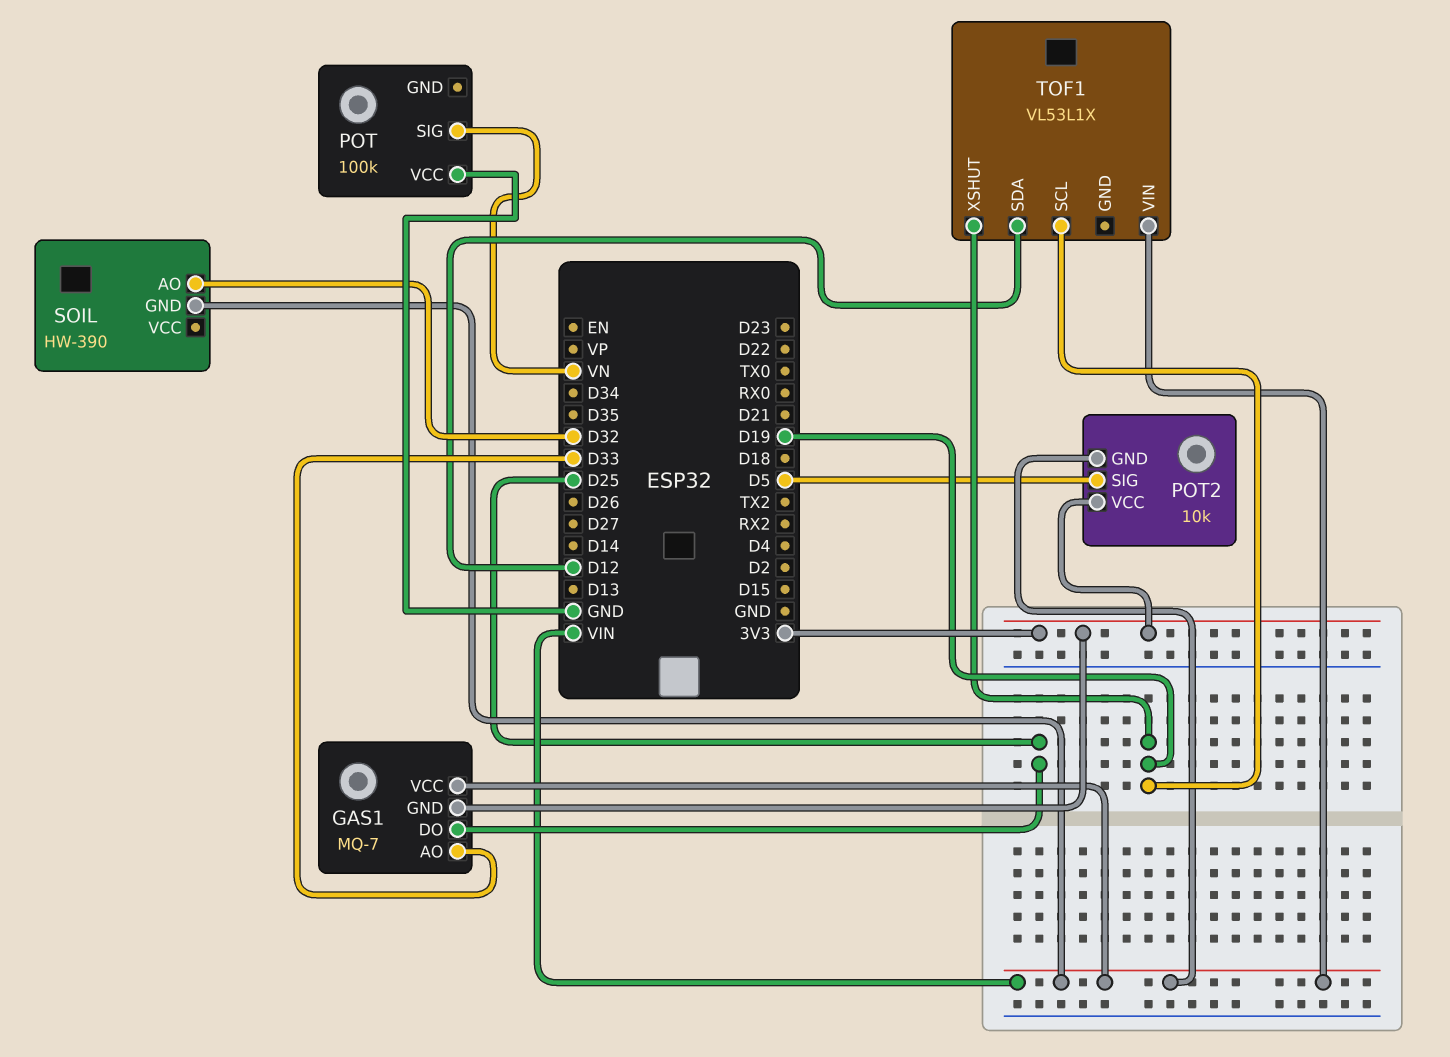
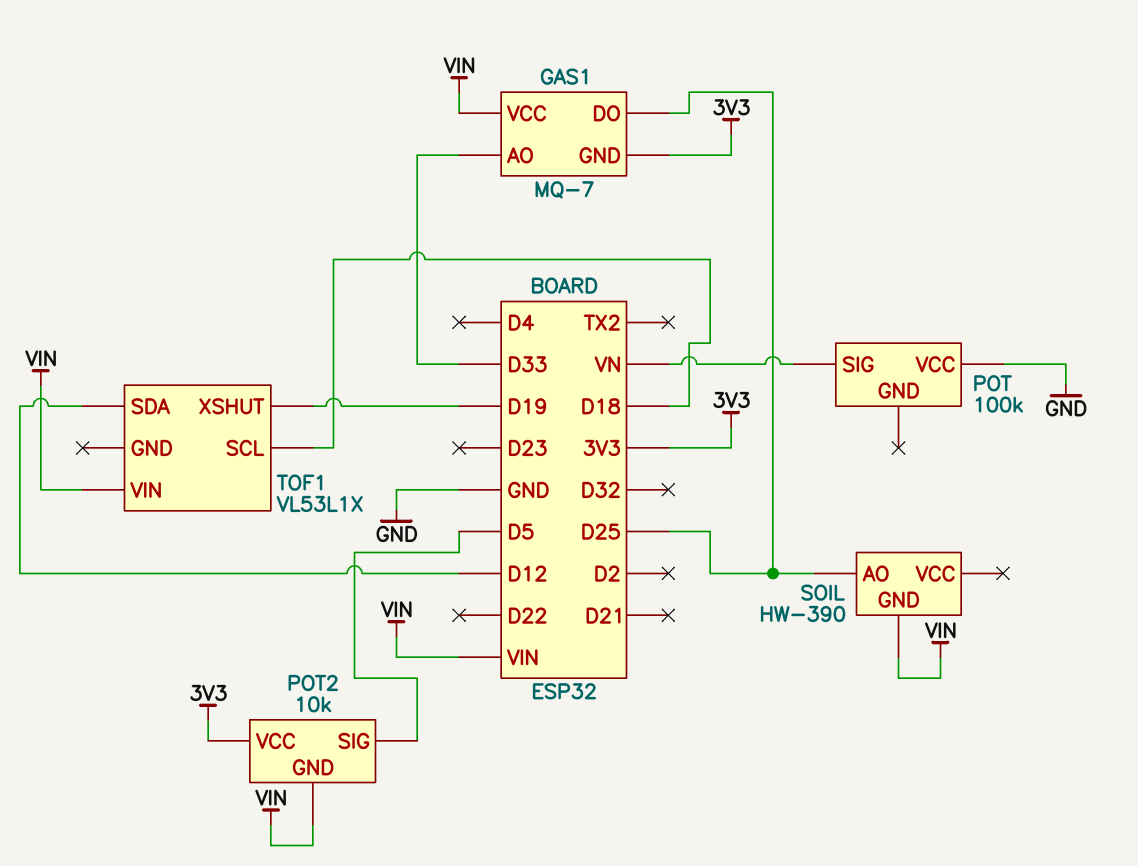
SOIL pin AO: D32 -> D25
TOF1 pin SCL: D19 -> D18

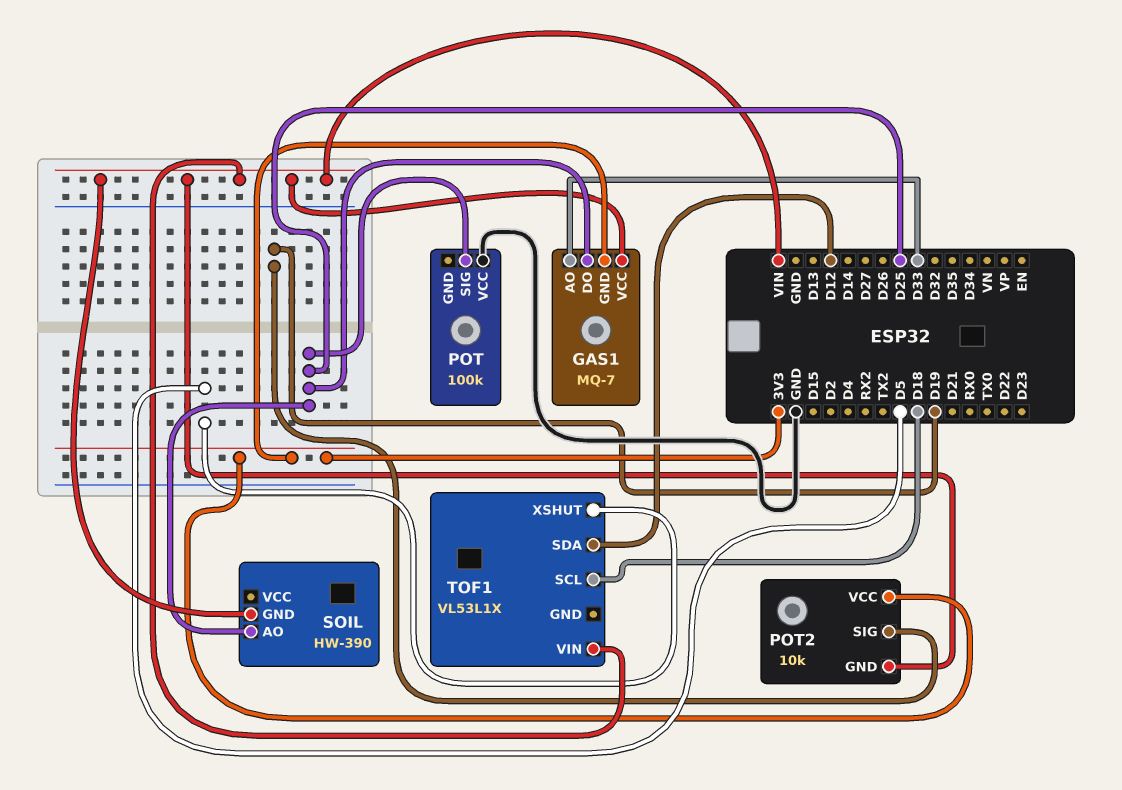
POT pin SIG: VN -> D25
POT2 pin SIG: D5 -> D19
TOF1 pin XSHUT: D19 -> D5

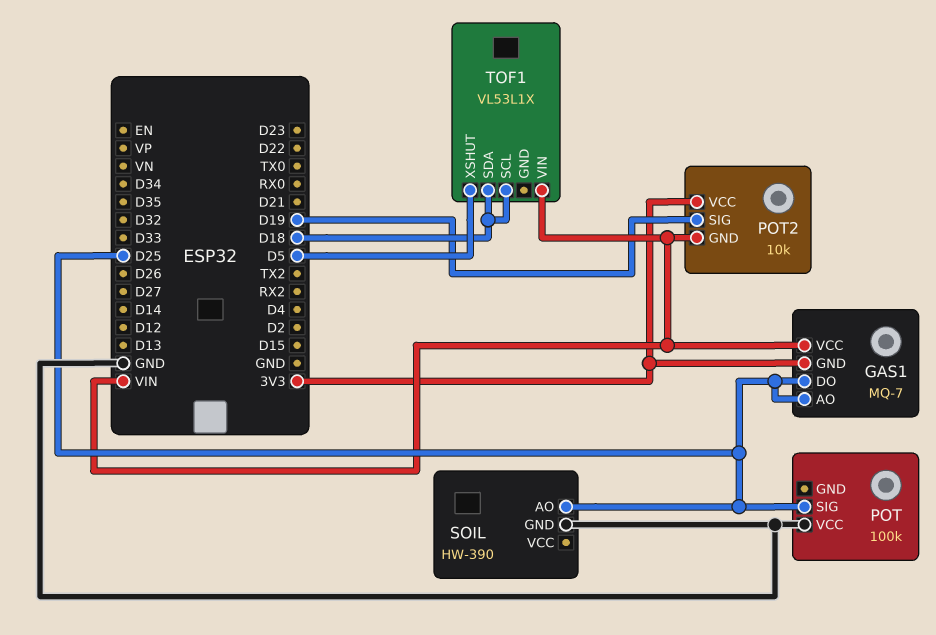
GAS1 pin AO: D33 -> D25
SOIL pin GND: VIN -> GND
TOF1 pin SDA: D12 -> D18

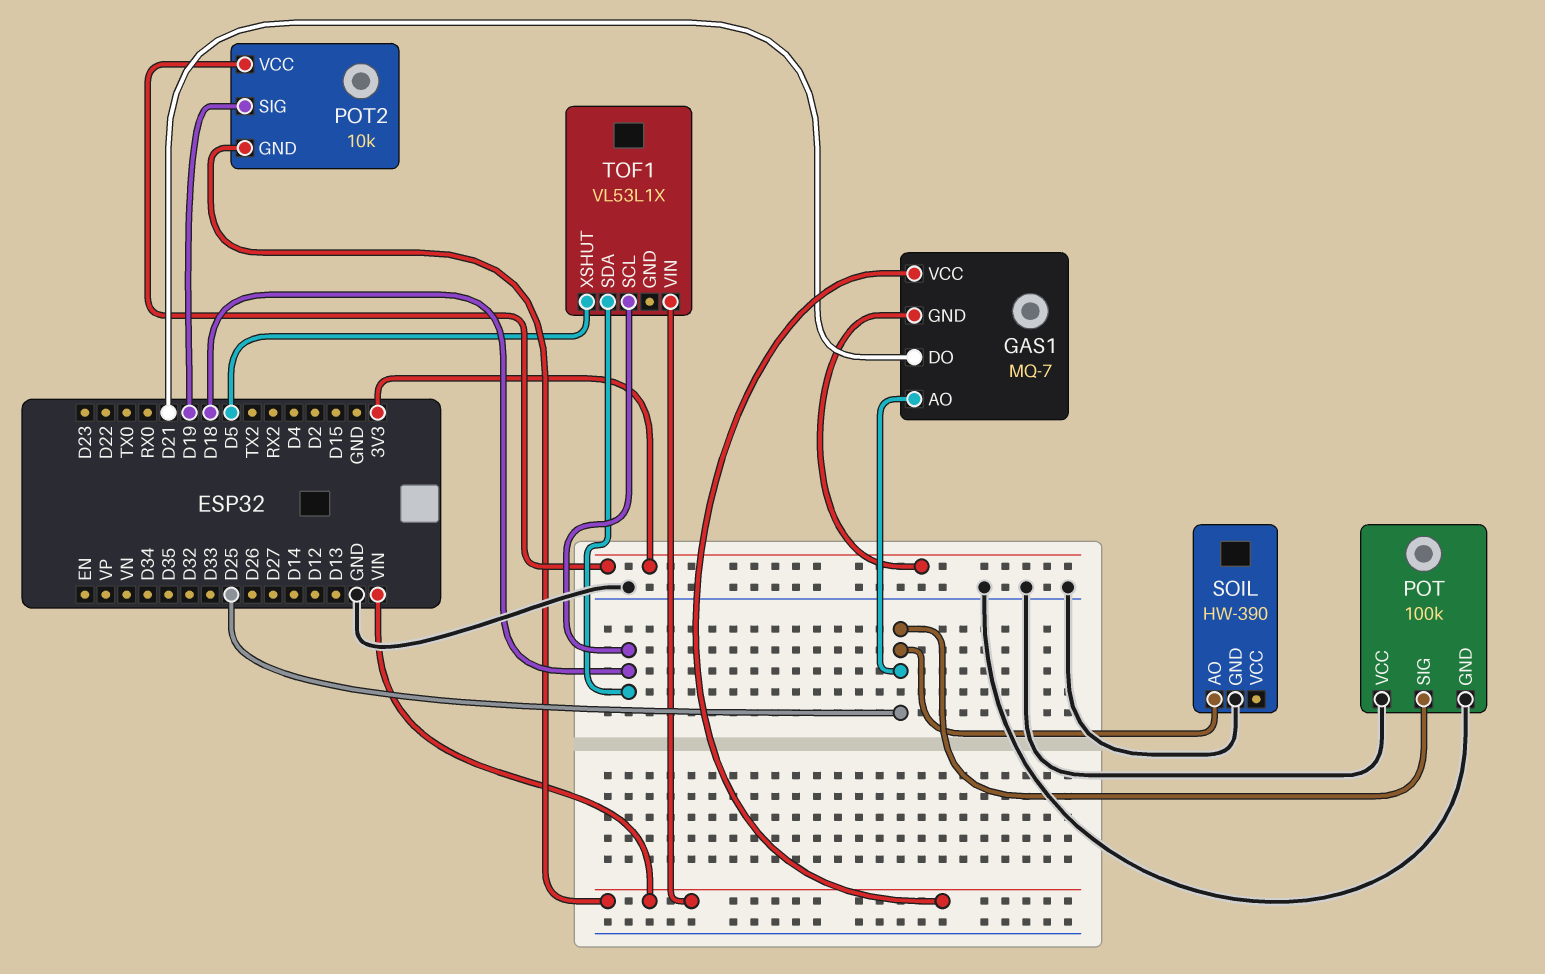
GAS1 pin DO: D25 -> D21
POT pin GND: none -> GND

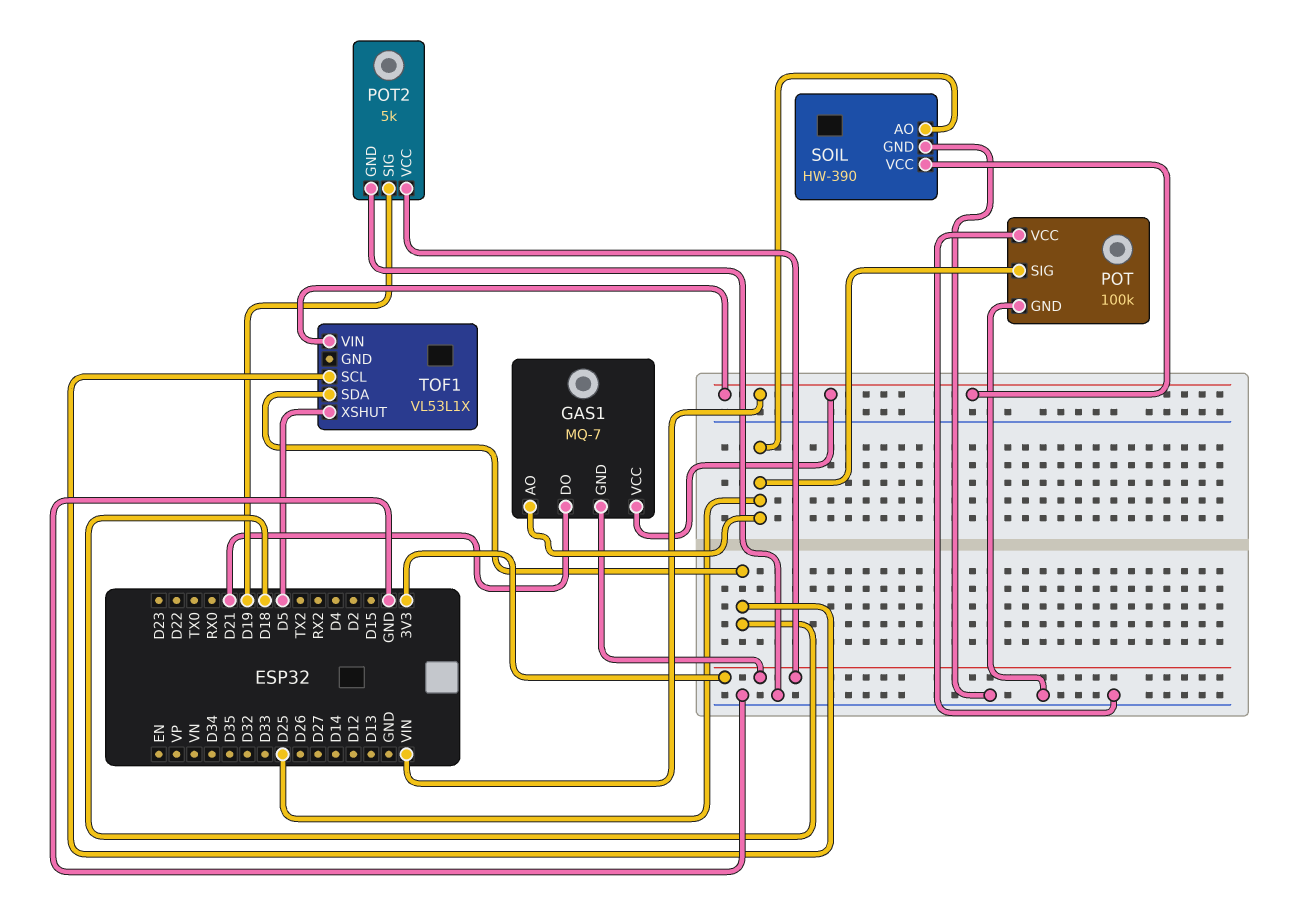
POT2: 10k -> 5k
POT2 pin GND: VIN -> GND
SOIL pin VCC: none -> VIN

